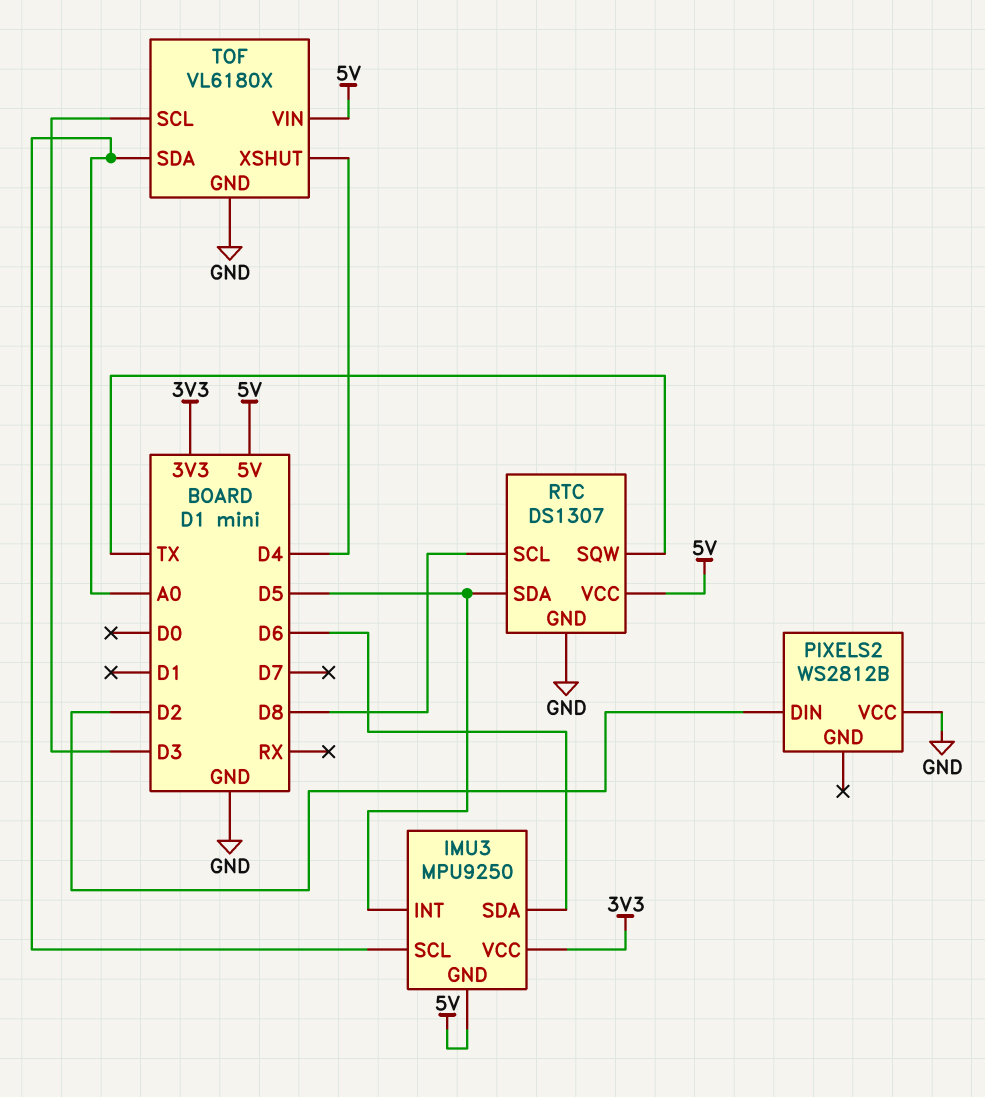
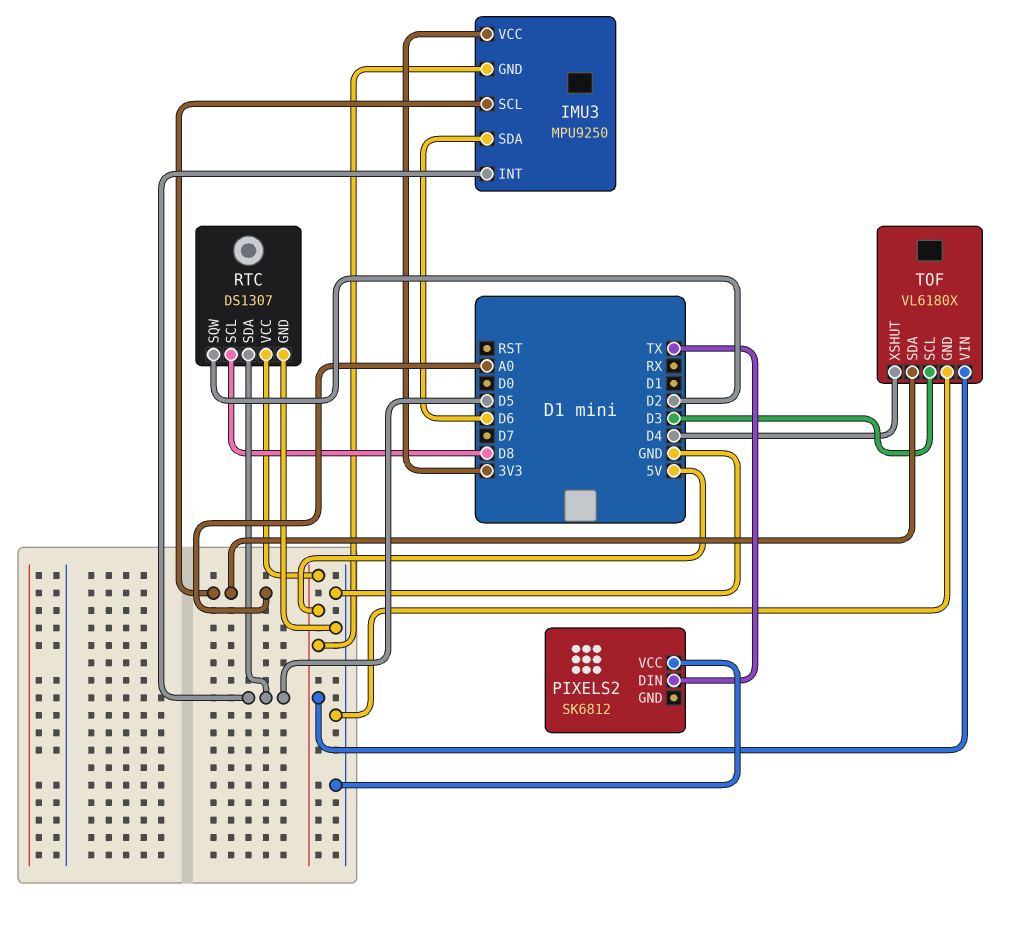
PIXELS2: WS2812B -> SK6812
PIXELS2 pin DIN: D2 -> TX
RTC pin SQW: TX -> D2

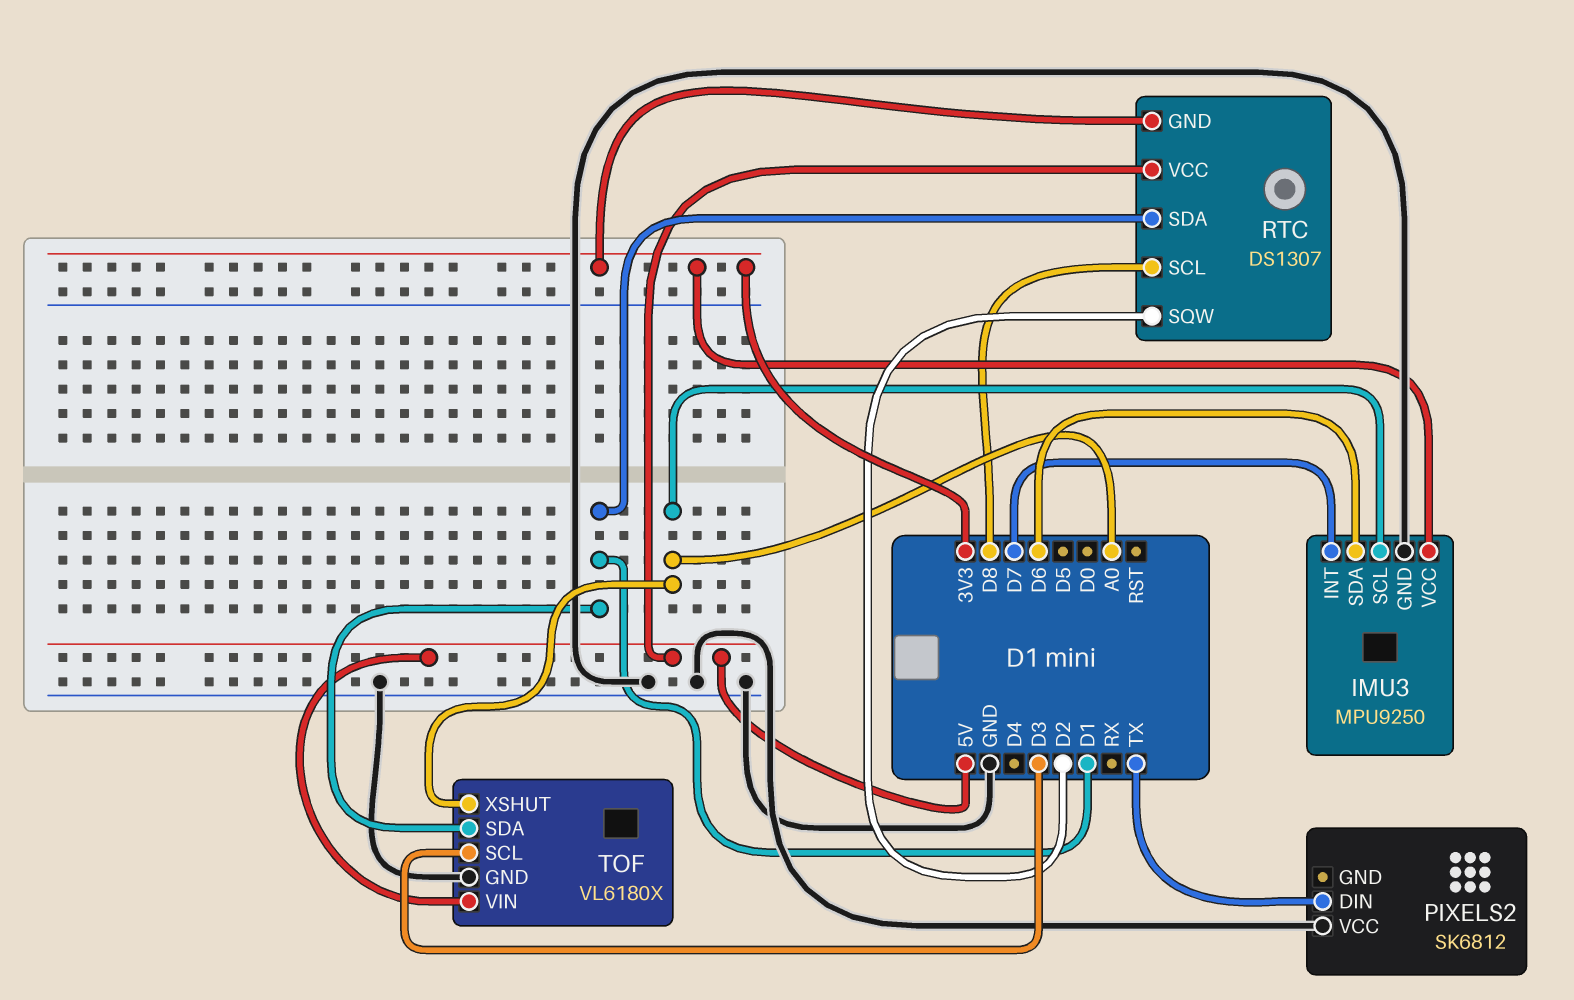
IMU3 pin GND: 5V -> GND
IMU3 pin INT: D5 -> D7
RTC pin GND: GND -> 3V3
RTC pin SDA: D5 -> D1
TOF pin SDA: A0 -> D1
TOF pin XSHUT: D4 -> A0

